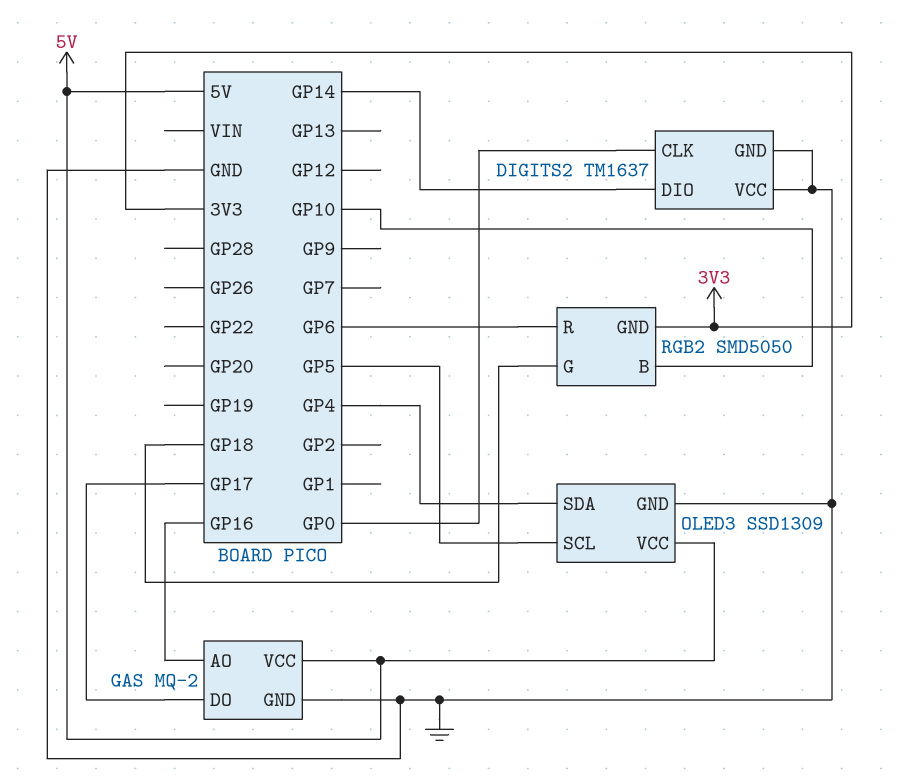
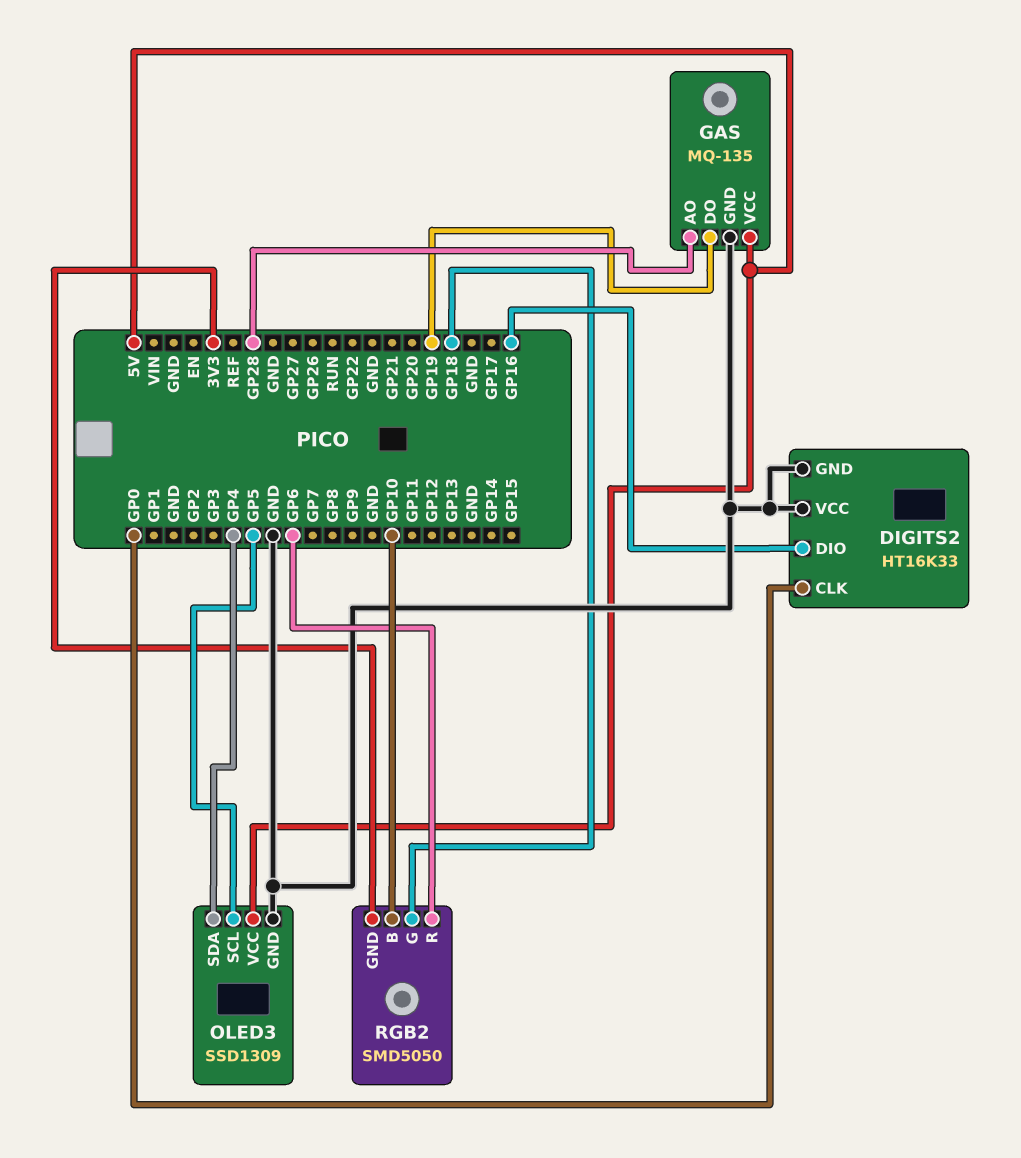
DIGITS2: TM1637 -> HT16K33
DIGITS2 pin DIO: GP14 -> GP16
GAS: MQ-2 -> MQ-135
GAS pin AO: GP16 -> GP28
GAS pin DO: GP17 -> GP19

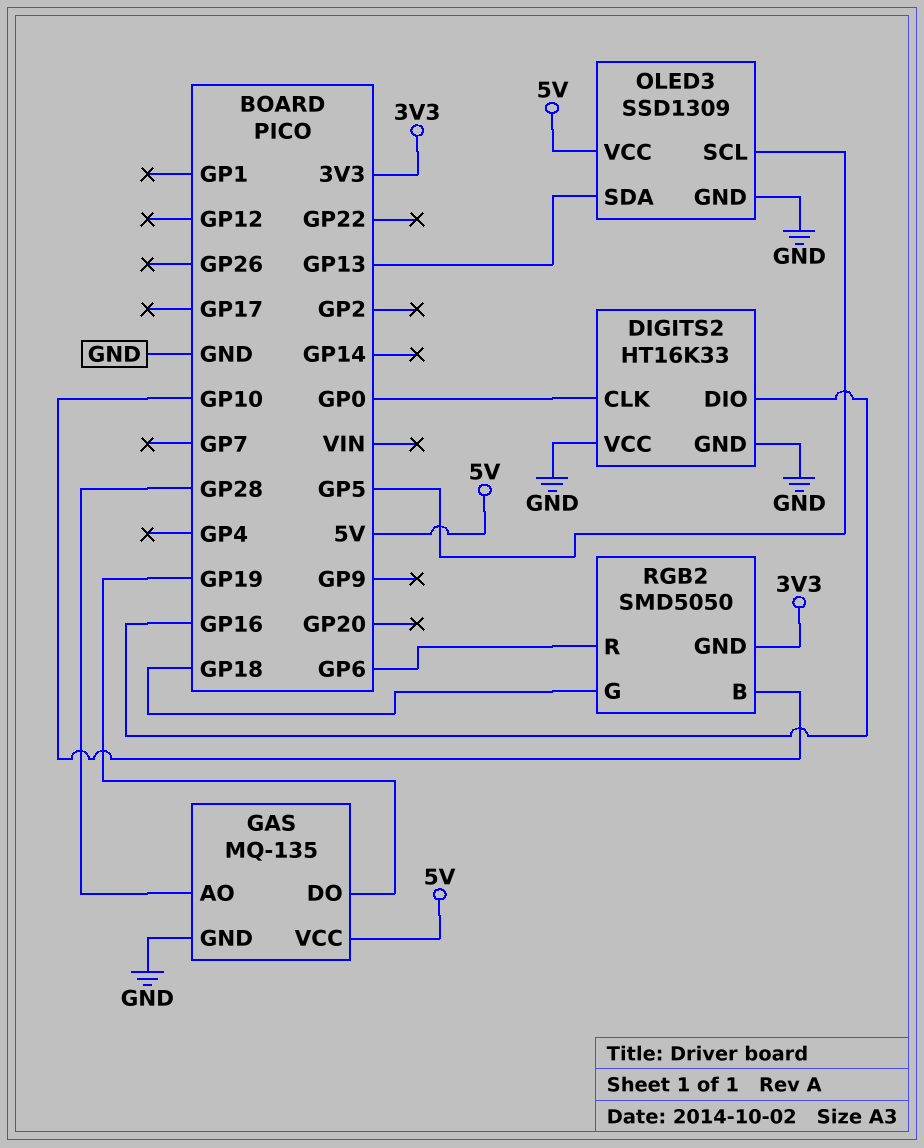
OLED3 pin SDA: GP4 -> GP13

